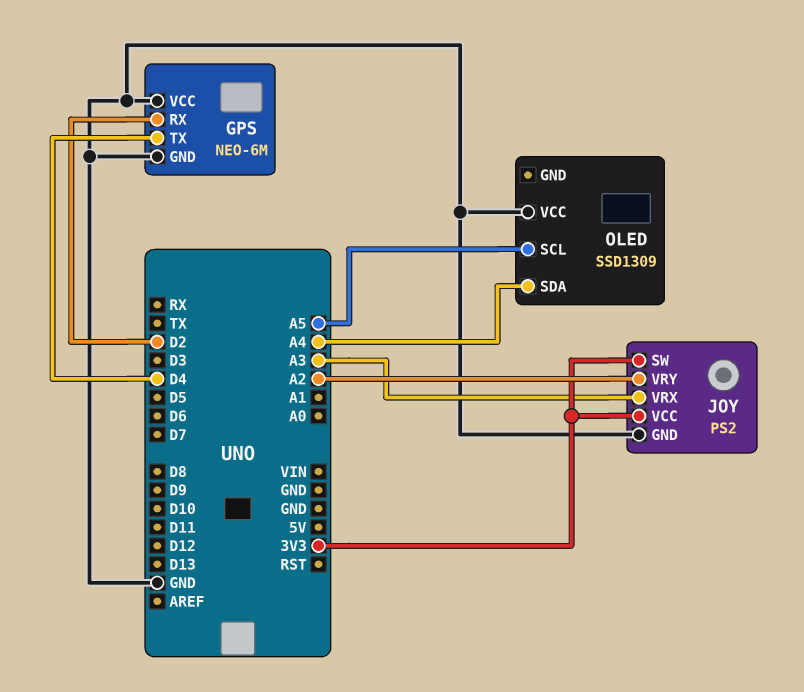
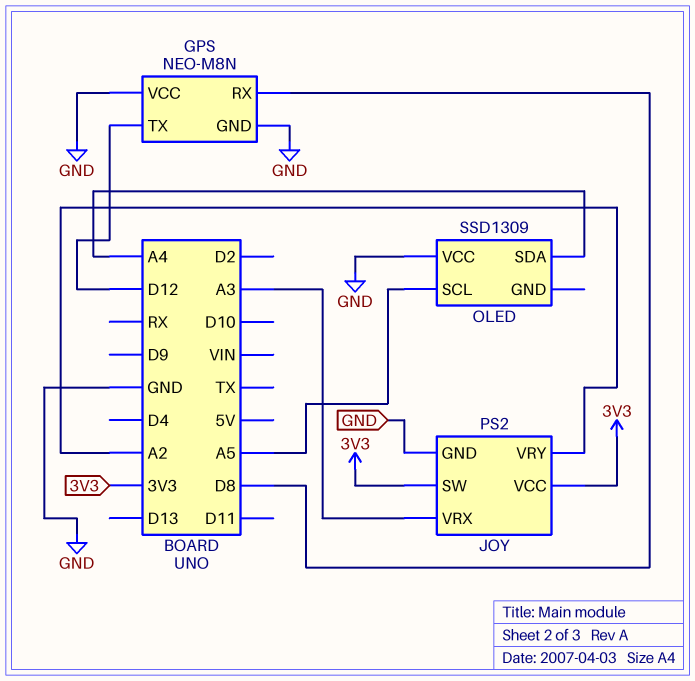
GPS: NEO-6M -> NEO-M8N
GPS pin RX: D2 -> D8
GPS pin TX: D4 -> D12

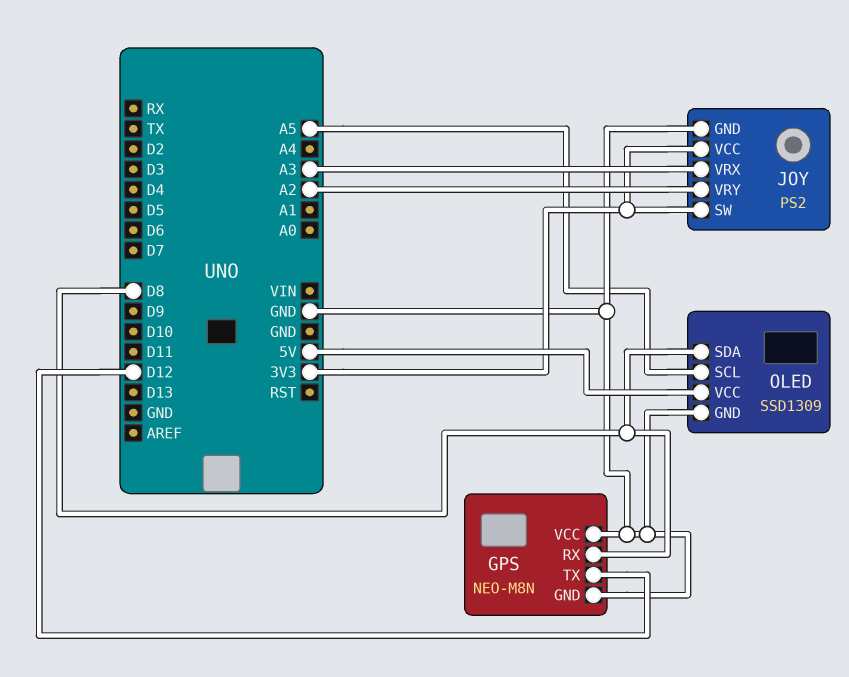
OLED pin GND: none -> GND
OLED pin SDA: A4 -> D8
OLED pin VCC: GND -> 5V

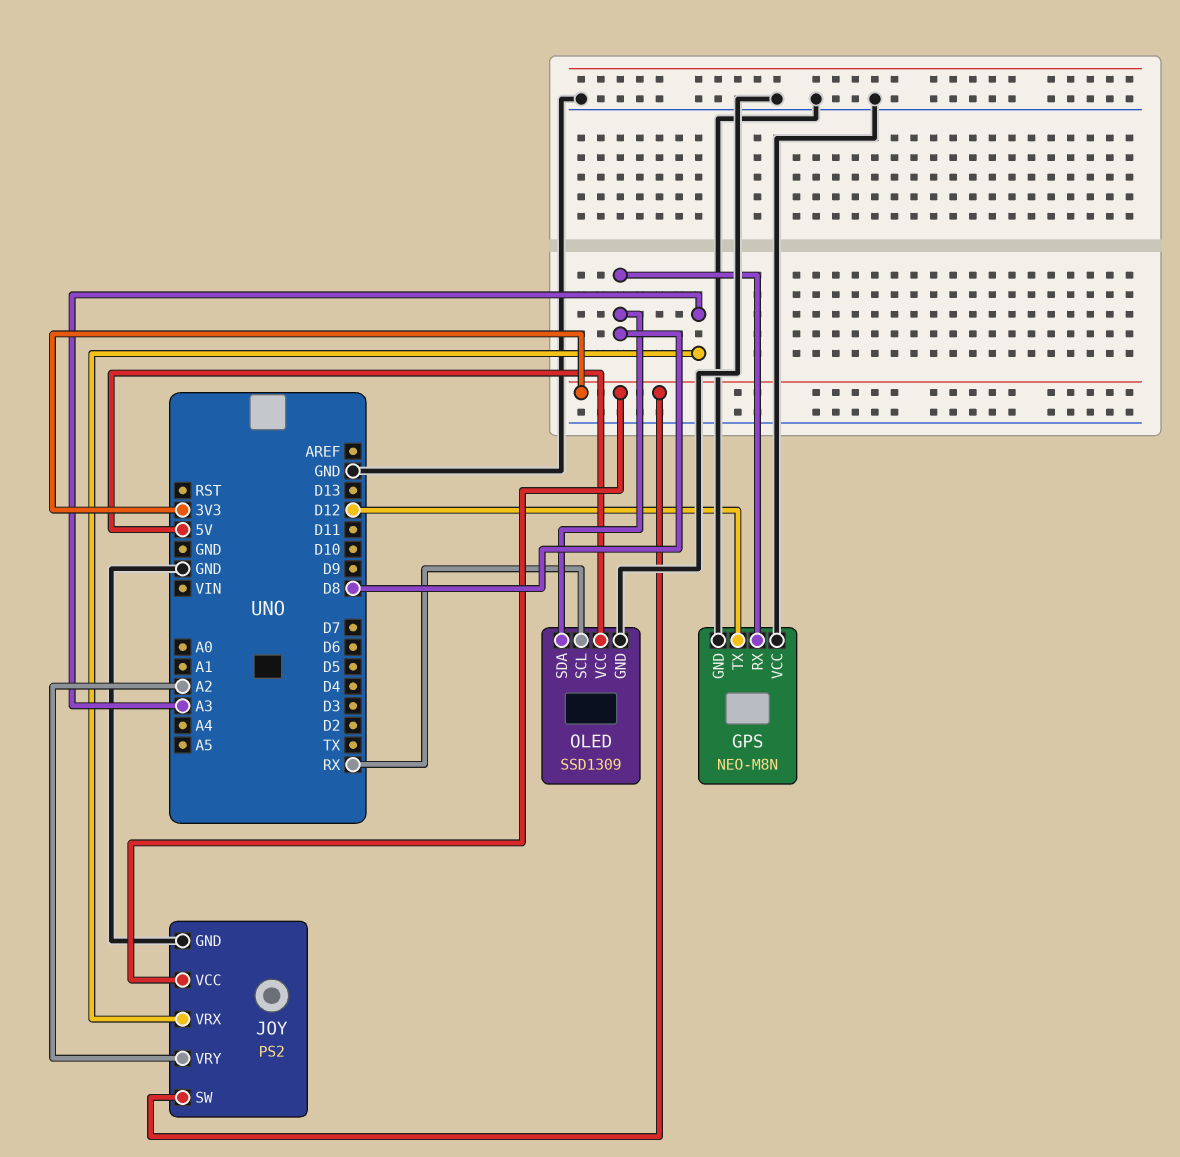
OLED pin SCL: A5 -> RX

